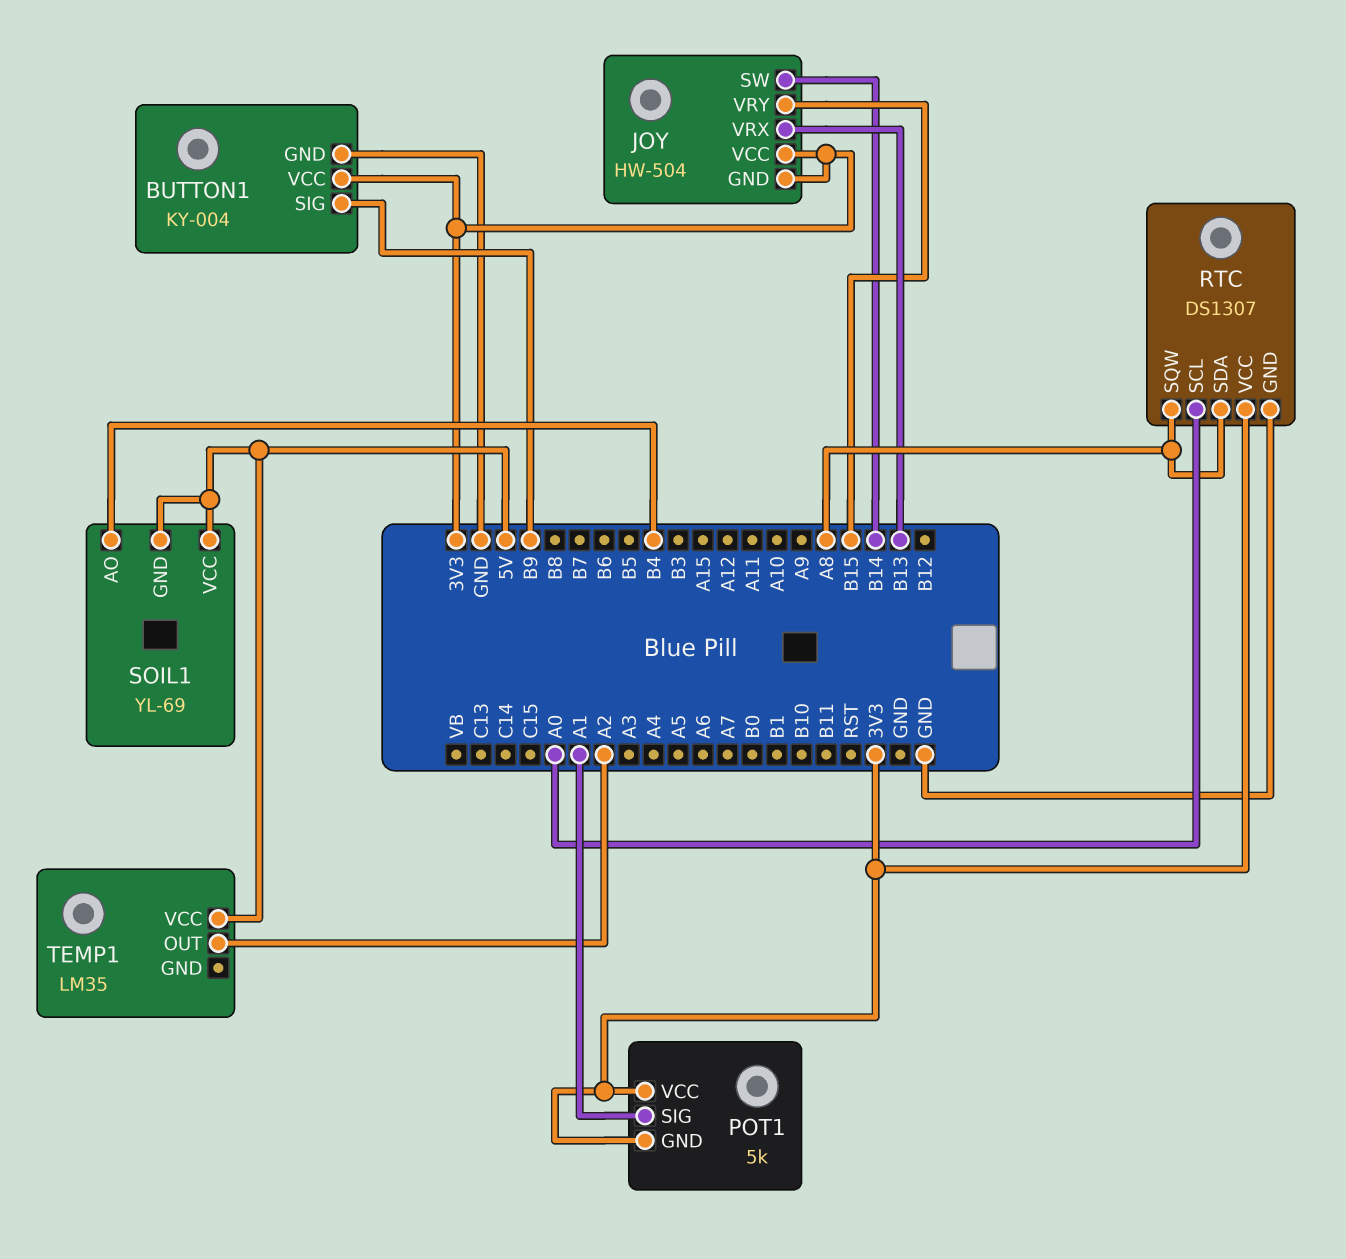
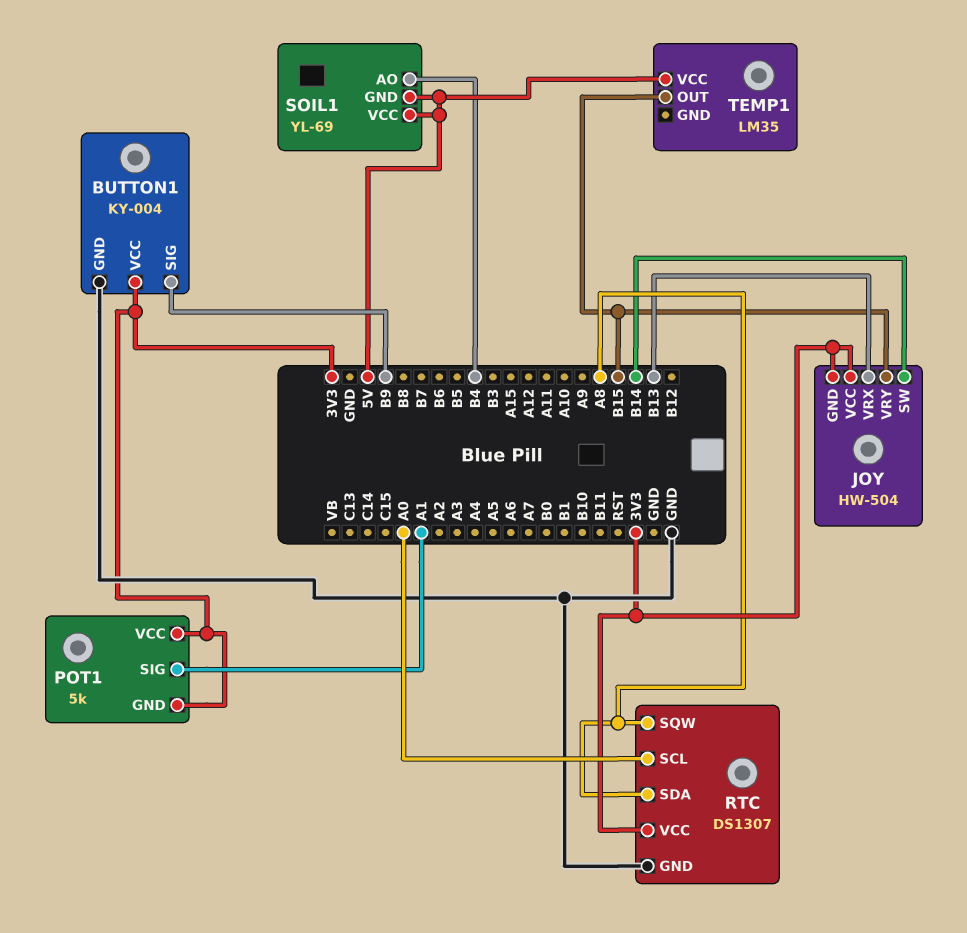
TEMP1 pin OUT: A2 -> B15

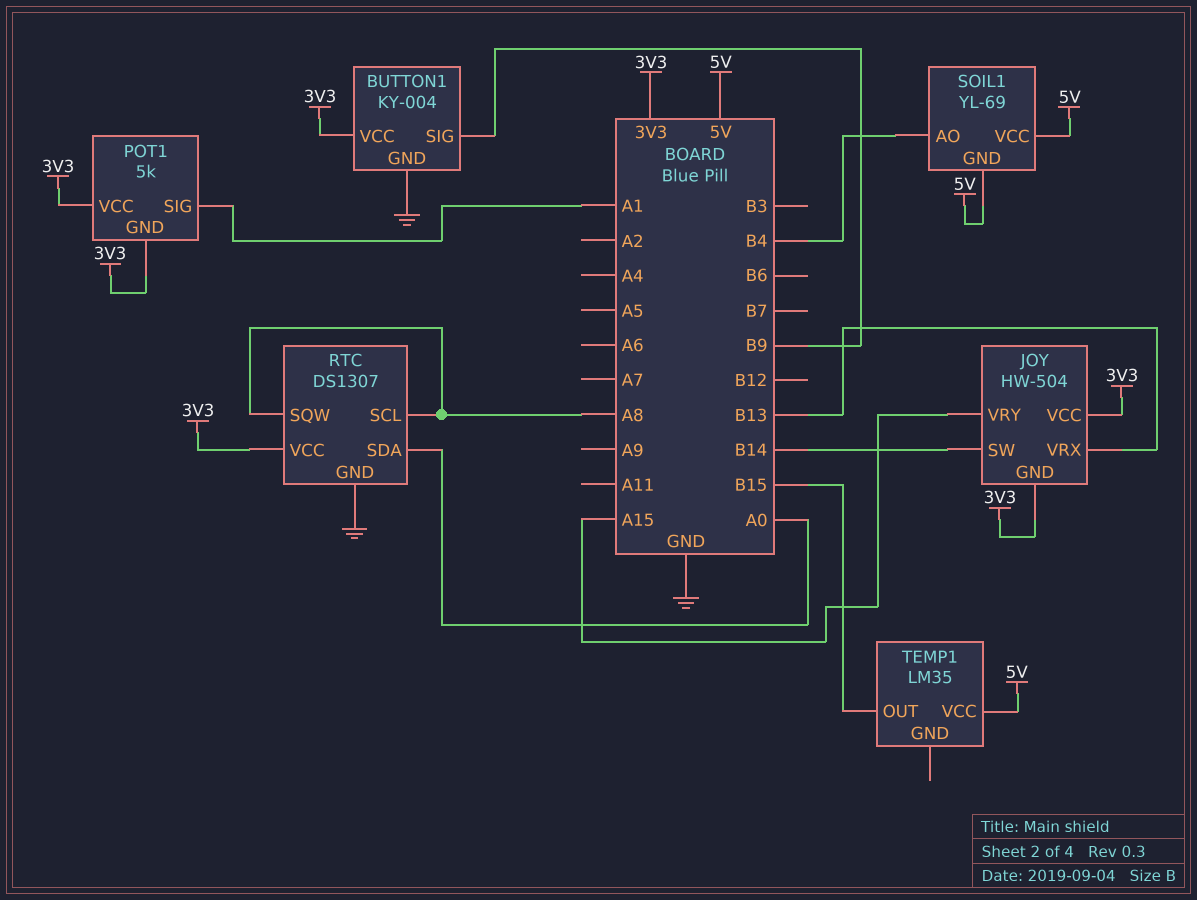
JOY pin VRY: B15 -> A15
RTC pin SCL: A0 -> A8
RTC pin SDA: A8 -> A0

